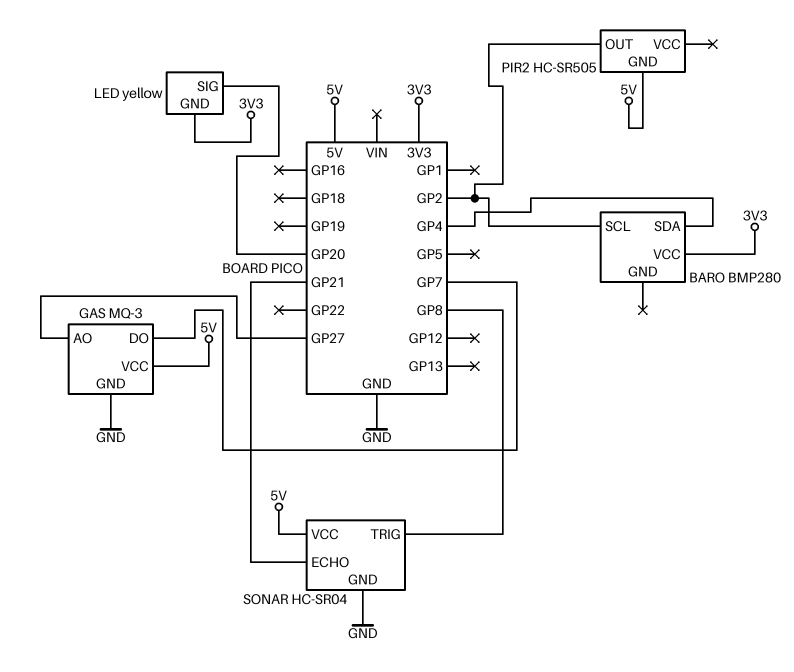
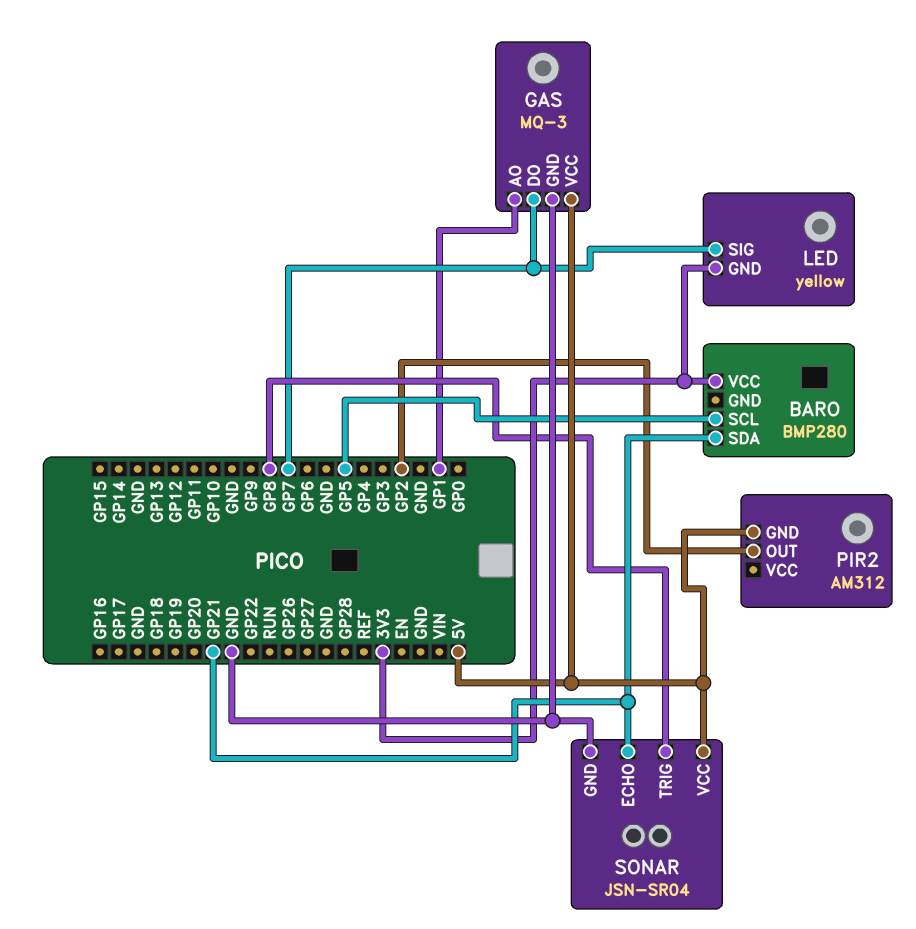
BARO pin SCL: GP2 -> GP5
BARO pin SDA: GP4 -> GP21
GAS pin AO: GP27 -> GP1
LED pin SIG: GP20 -> GP7
PIR2: HC-SR505 -> AM312
SONAR: HC-SR04 -> JSN-SR04

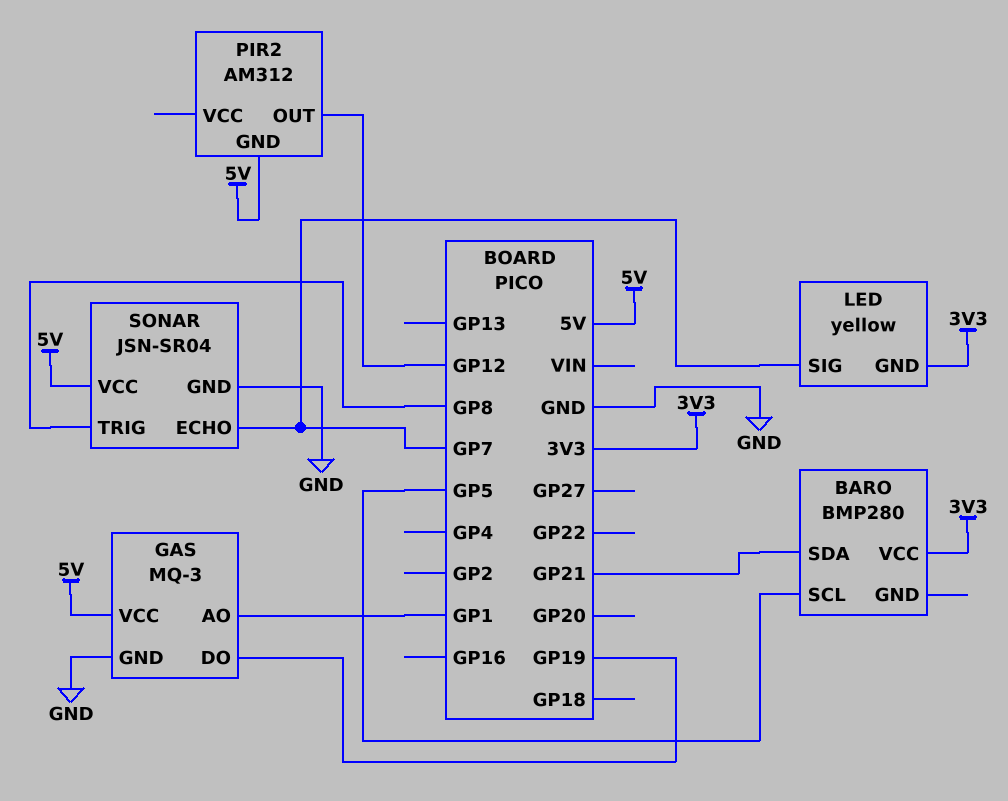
GAS pin DO: GP7 -> GP19
PIR2 pin OUT: GP2 -> GP12
SONAR pin ECHO: GP21 -> GP7

